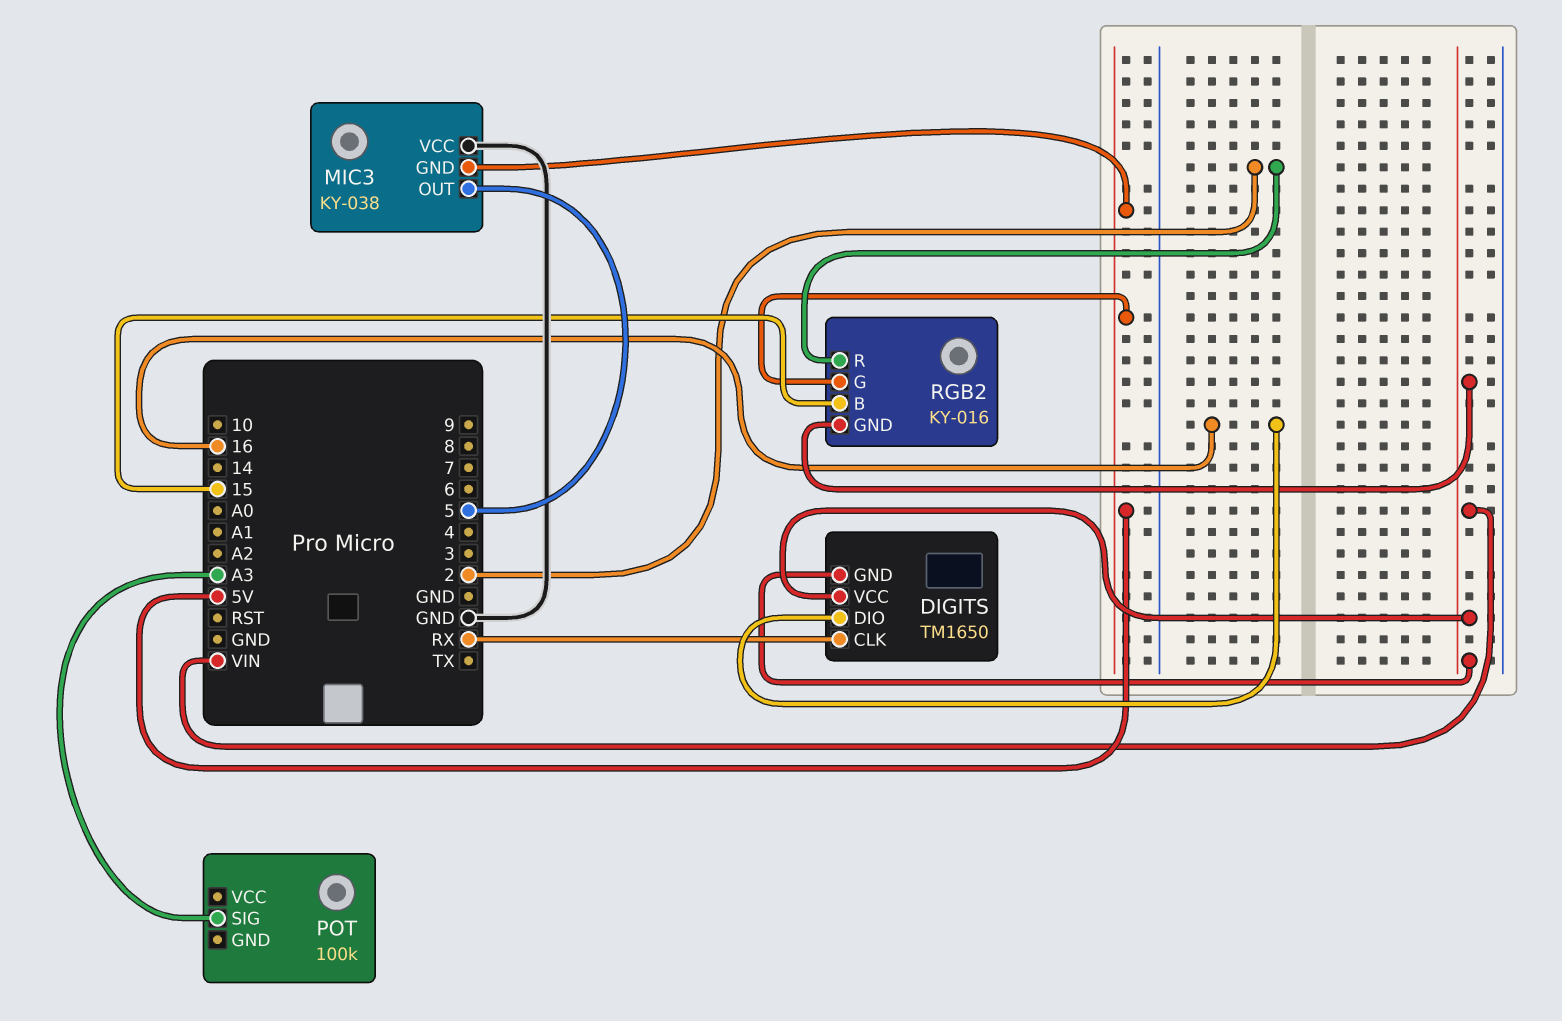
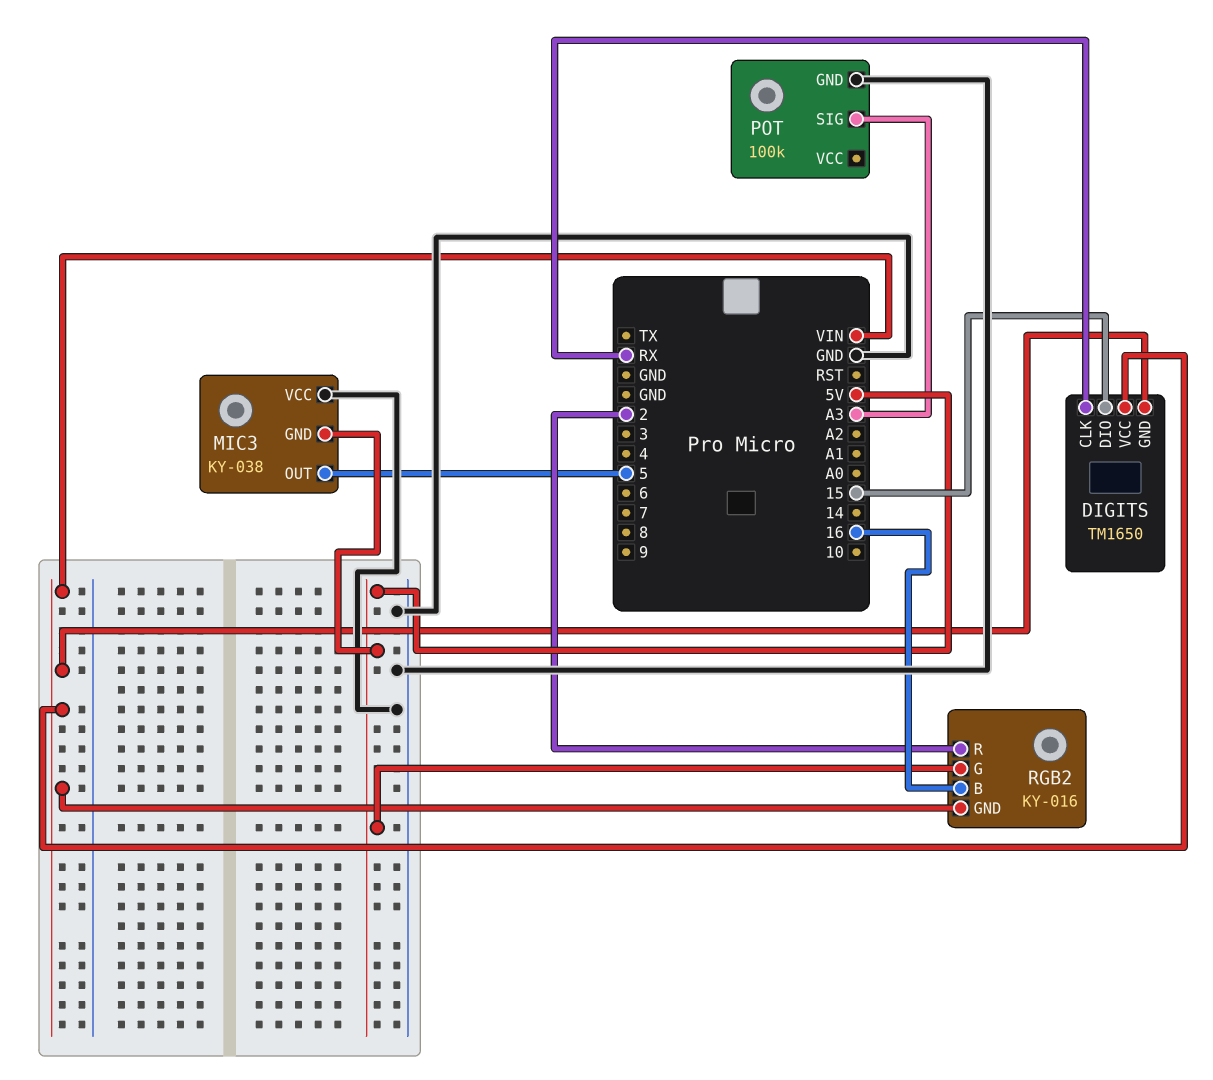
DIGITS pin DIO: 16 -> 15
POT pin GND: none -> GND
RGB2 pin B: 15 -> 16

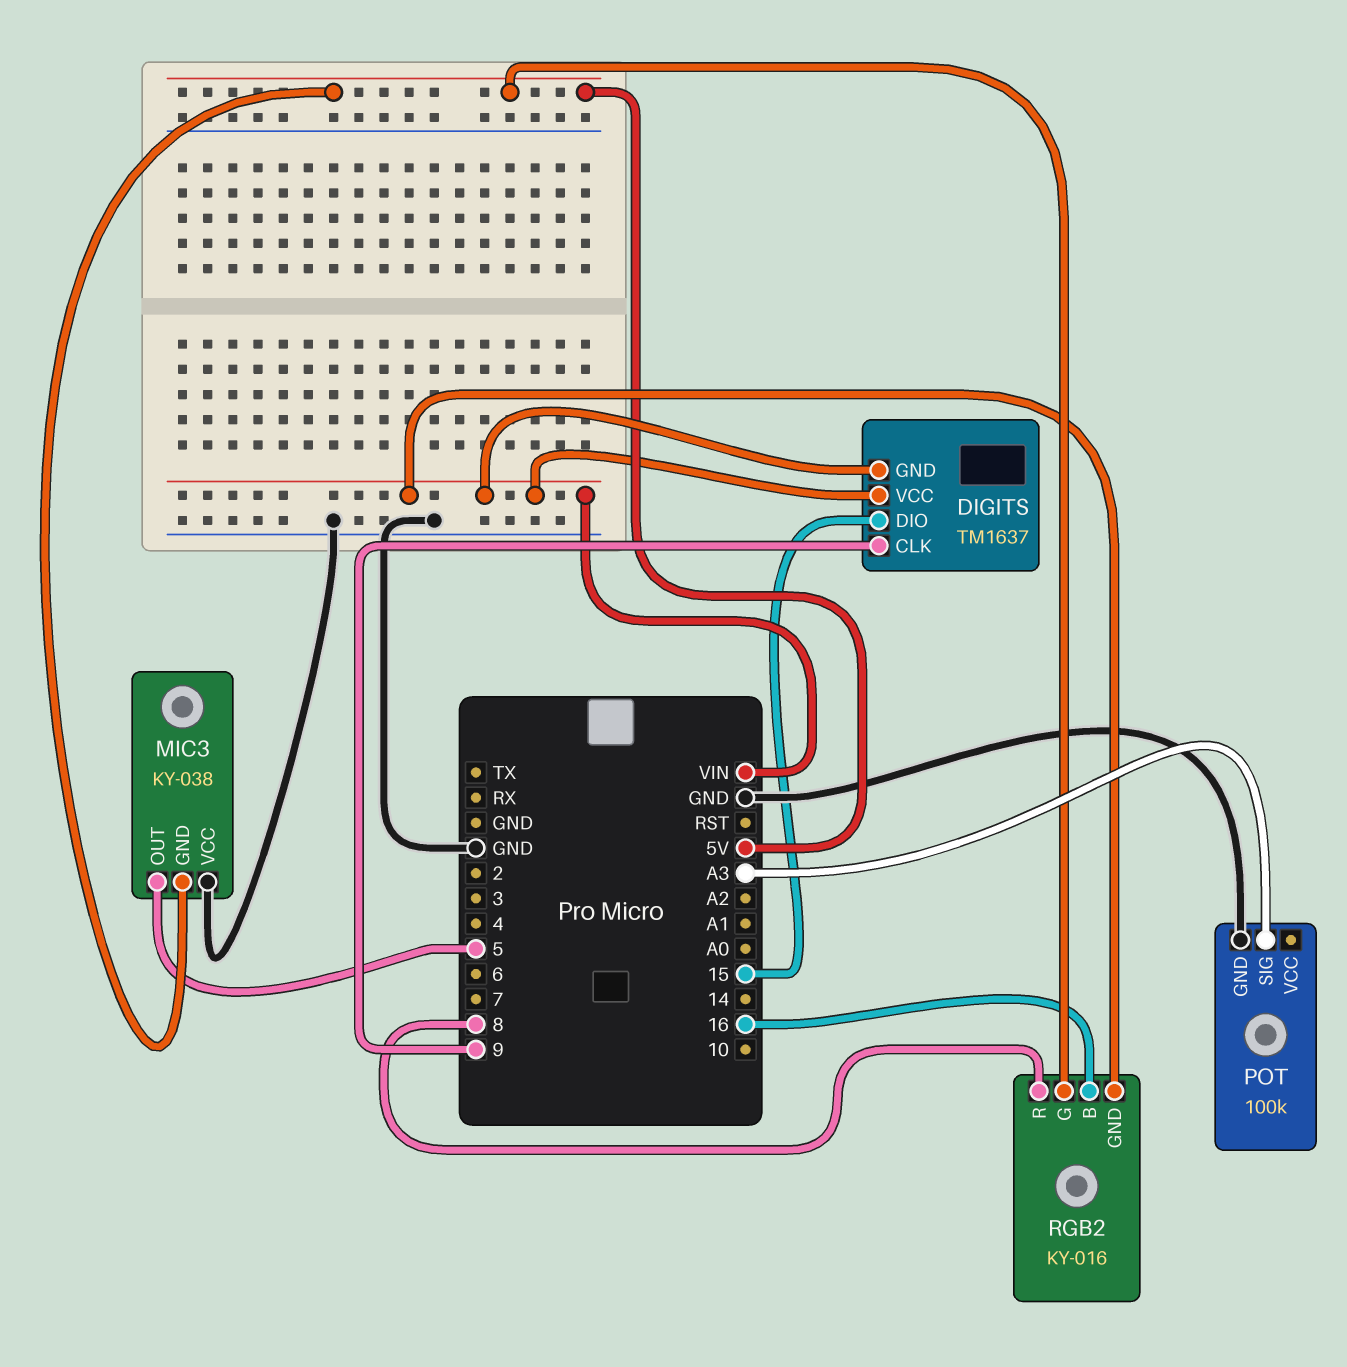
DIGITS: TM1650 -> TM1637
DIGITS pin CLK: RX -> 9
RGB2 pin R: 2 -> 8

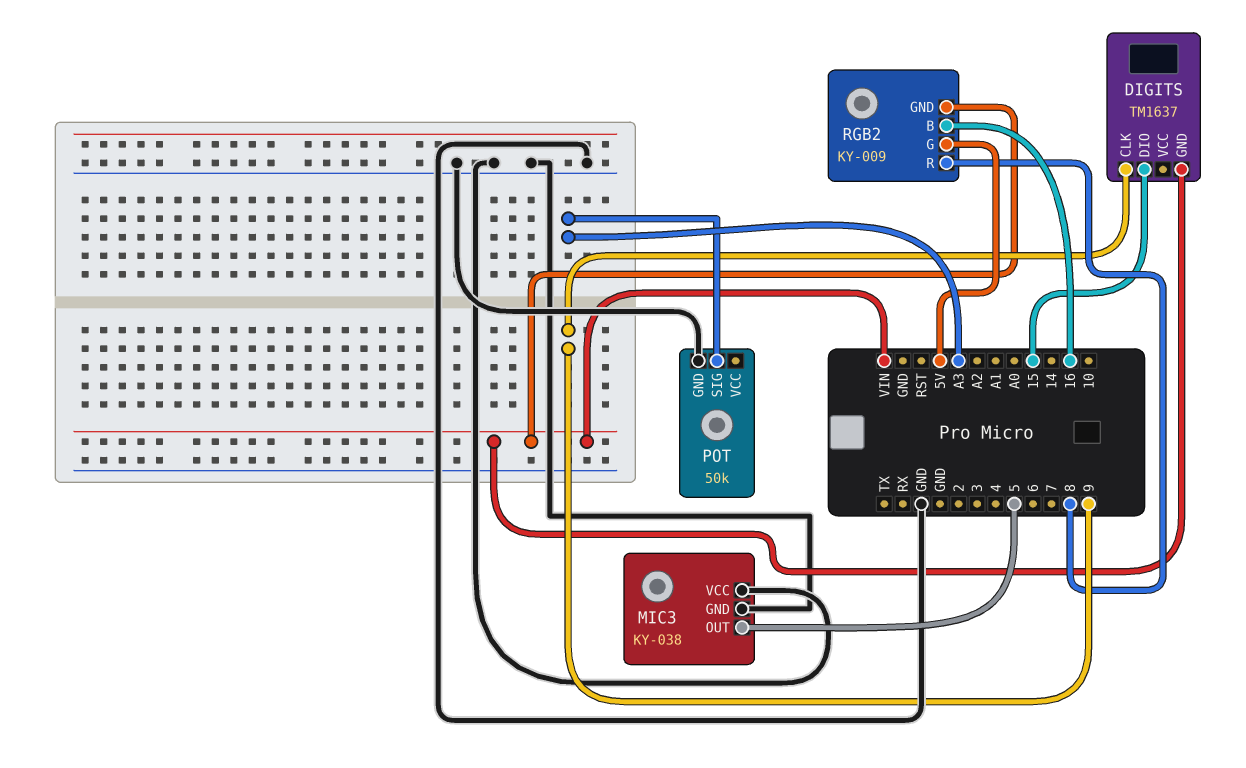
DIGITS pin VCC: VIN -> none
MIC3 pin GND: 5V -> GND
POT: 100k -> 50k
RGB2: KY-016 -> KY-009

